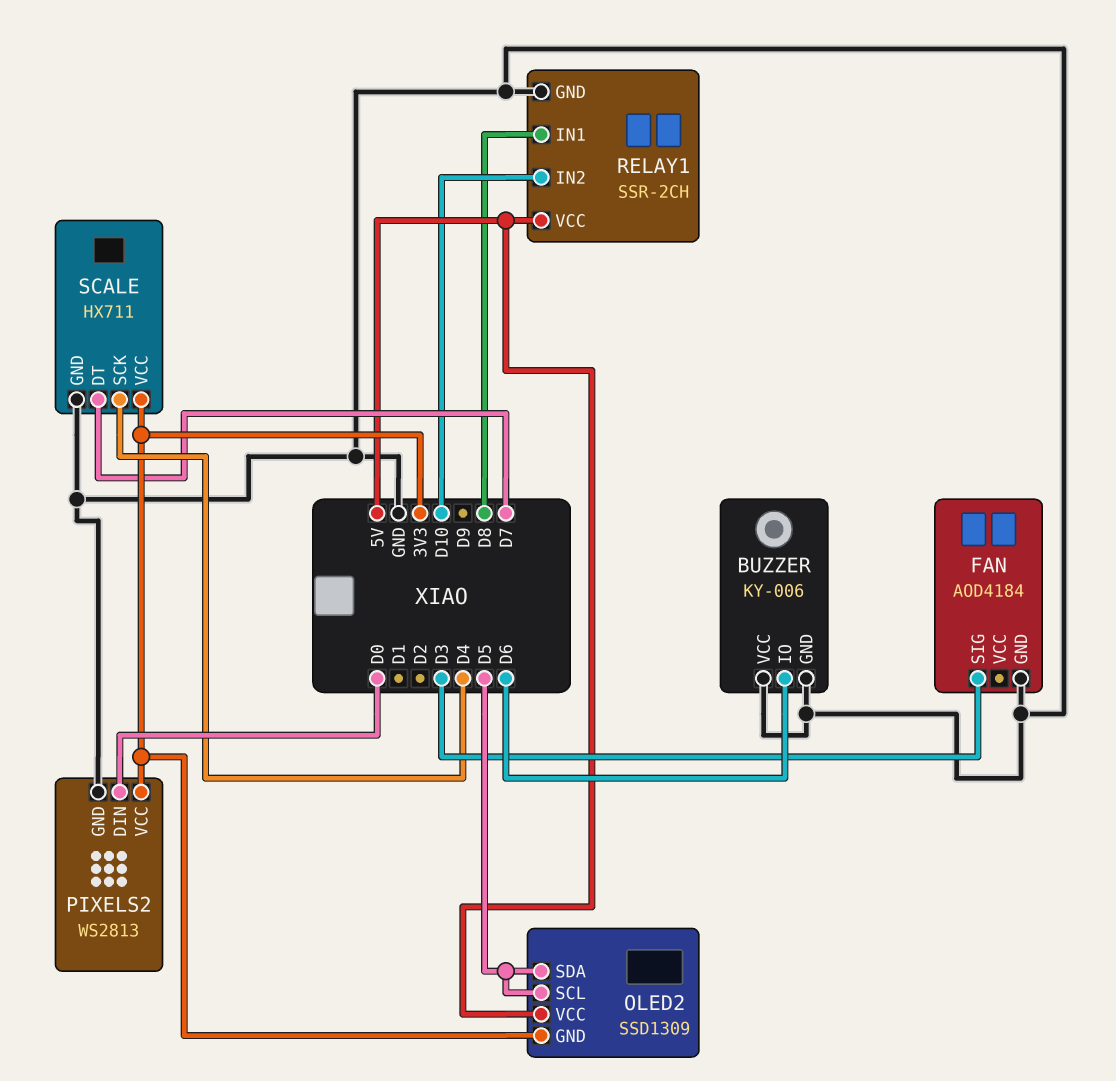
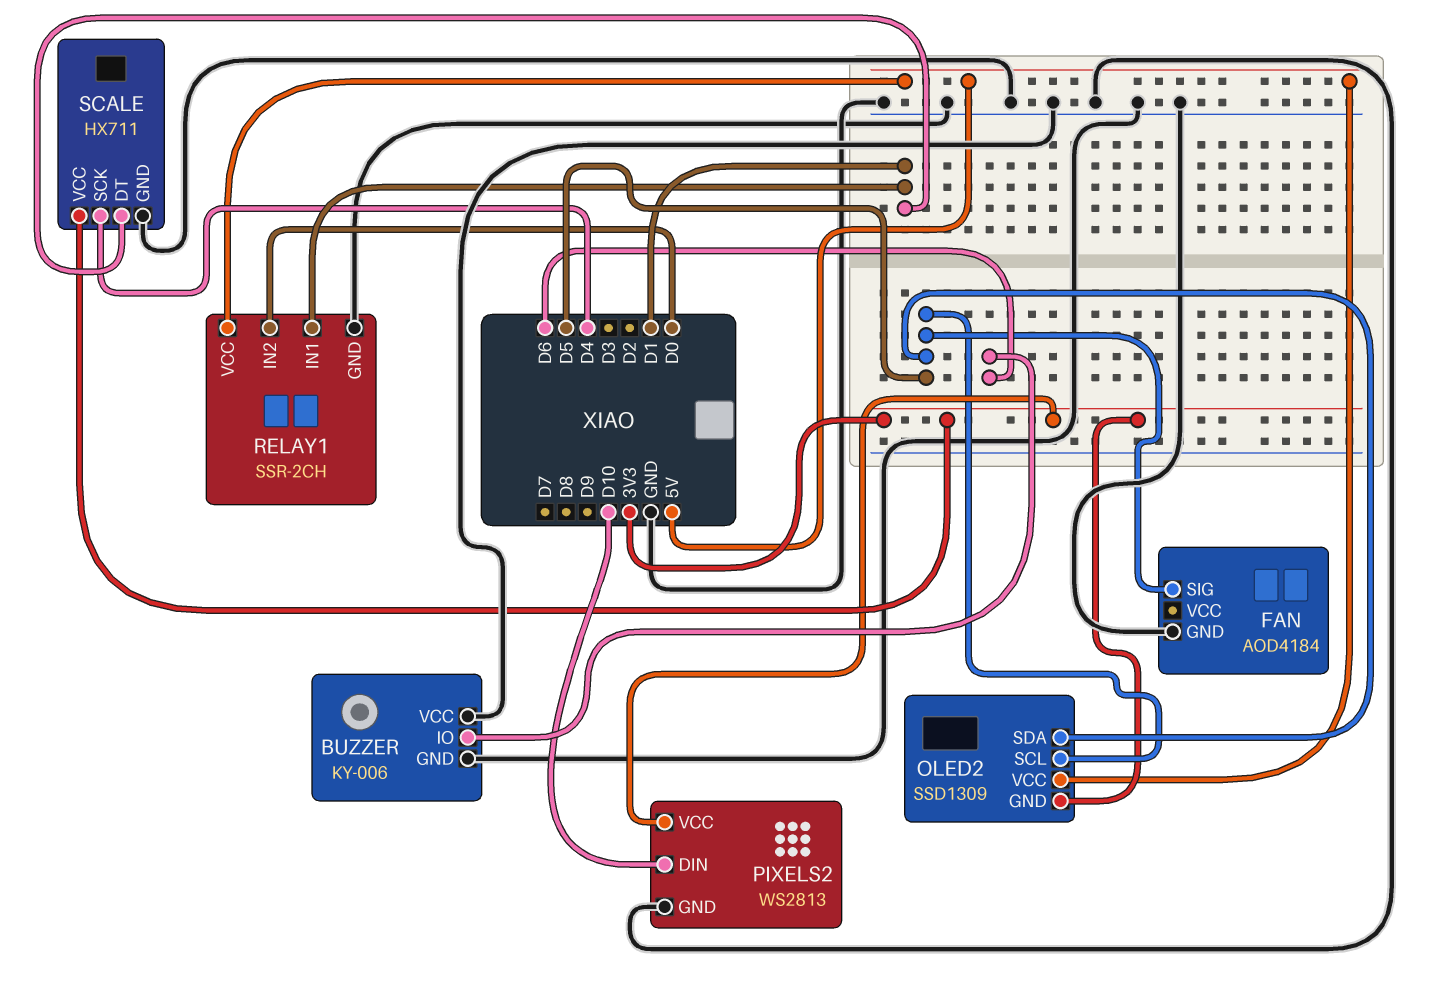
FAN pin SIG: D3 -> D5
PIXELS2 pin DIN: D0 -> D10
RELAY1 pin IN1: D8 -> D1
RELAY1 pin IN2: D10 -> D0
SCALE pin DT: D7 -> D1

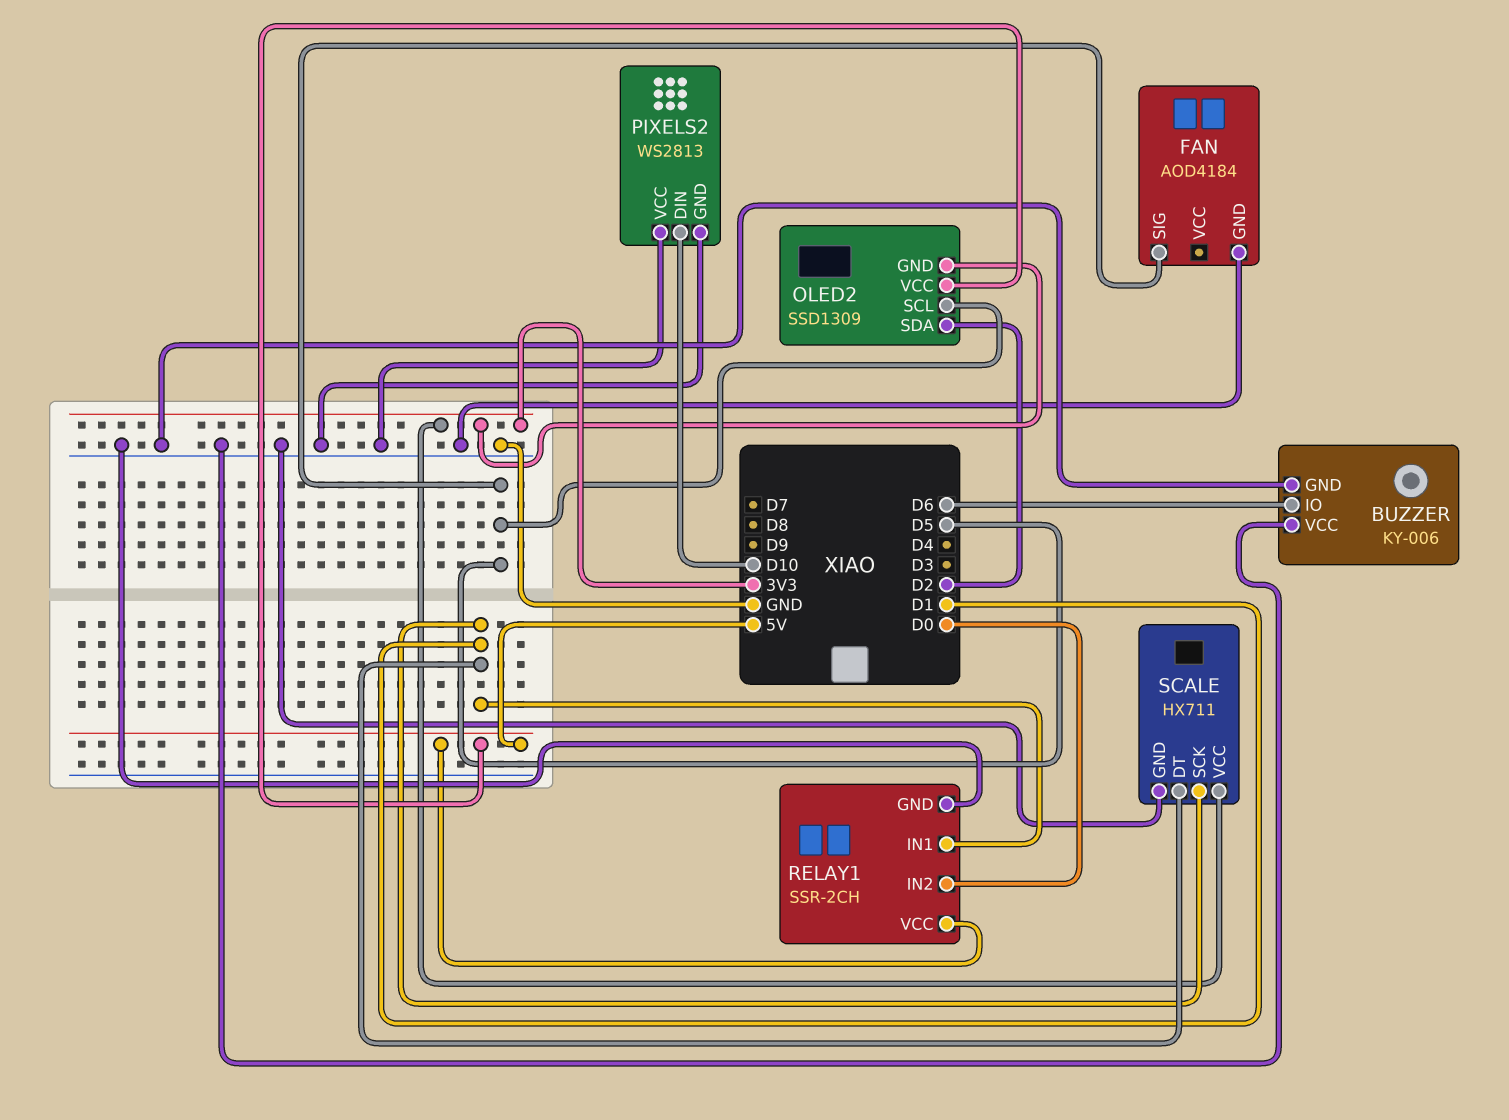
OLED2 pin SDA: D5 -> D2
PIXELS2 pin VCC: 3V3 -> GND
SCALE pin SCK: D4 -> D1

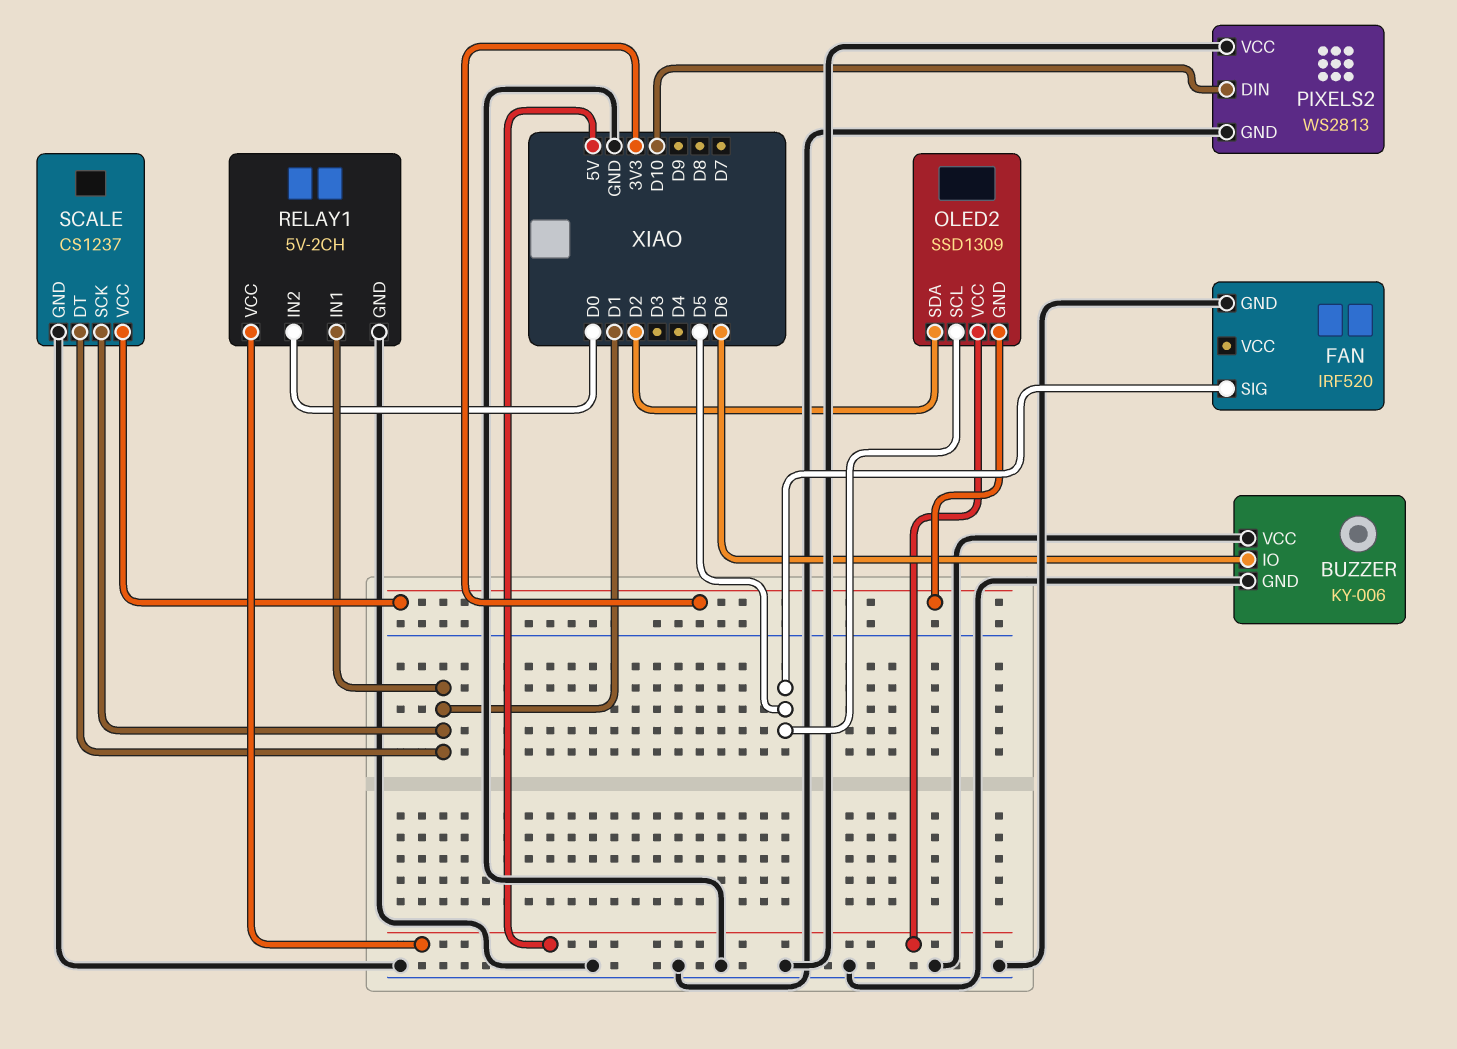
FAN: AOD4184 -> IRF520
RELAY1: SSR-2CH -> 5V-2CH
SCALE: HX711 -> CS1237

